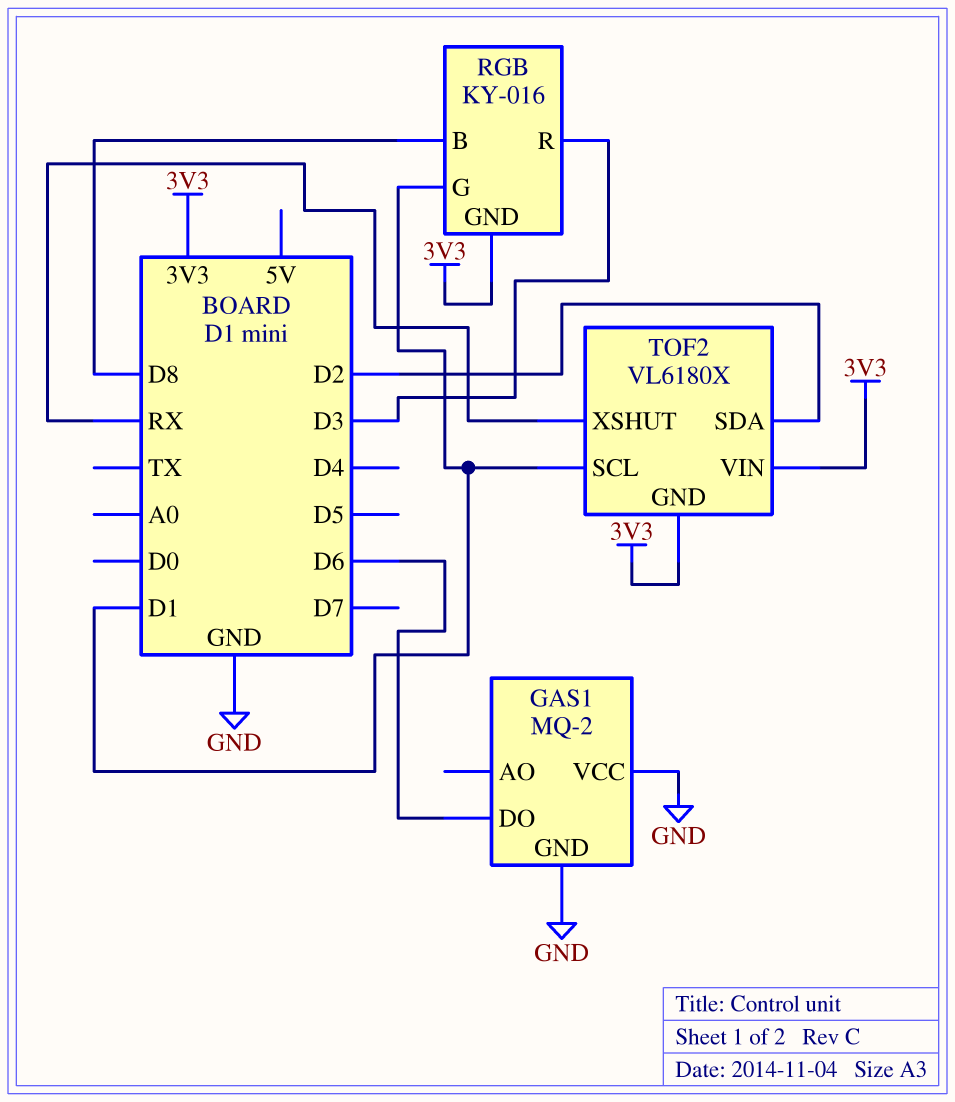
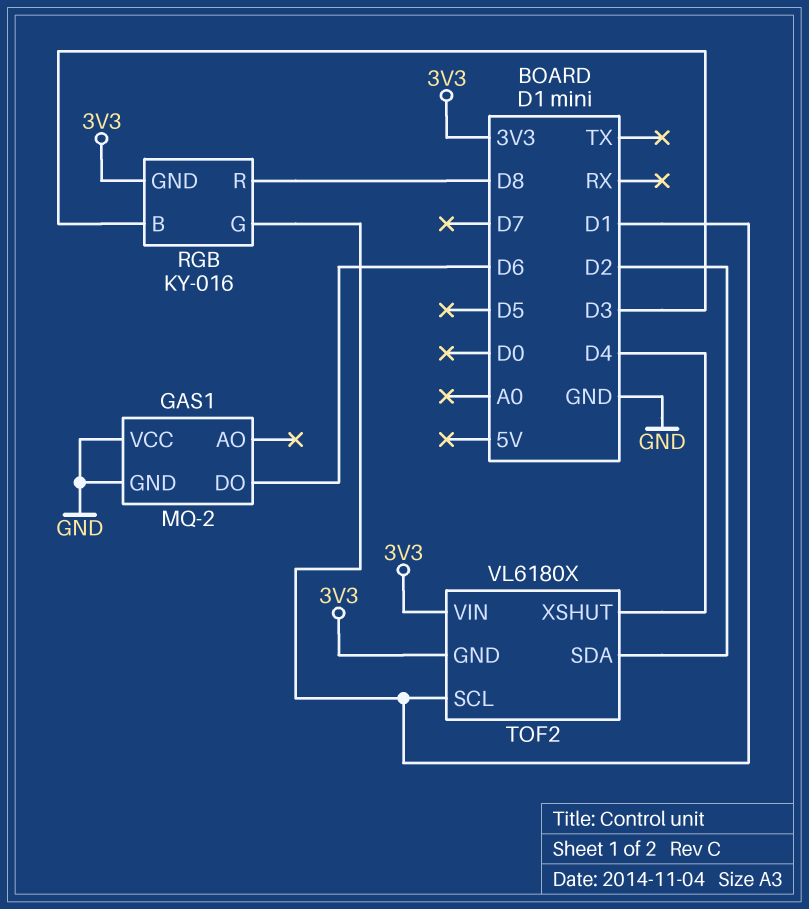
RGB pin B: D8 -> D3
RGB pin R: D3 -> D8
TOF2 pin XSHUT: RX -> D4

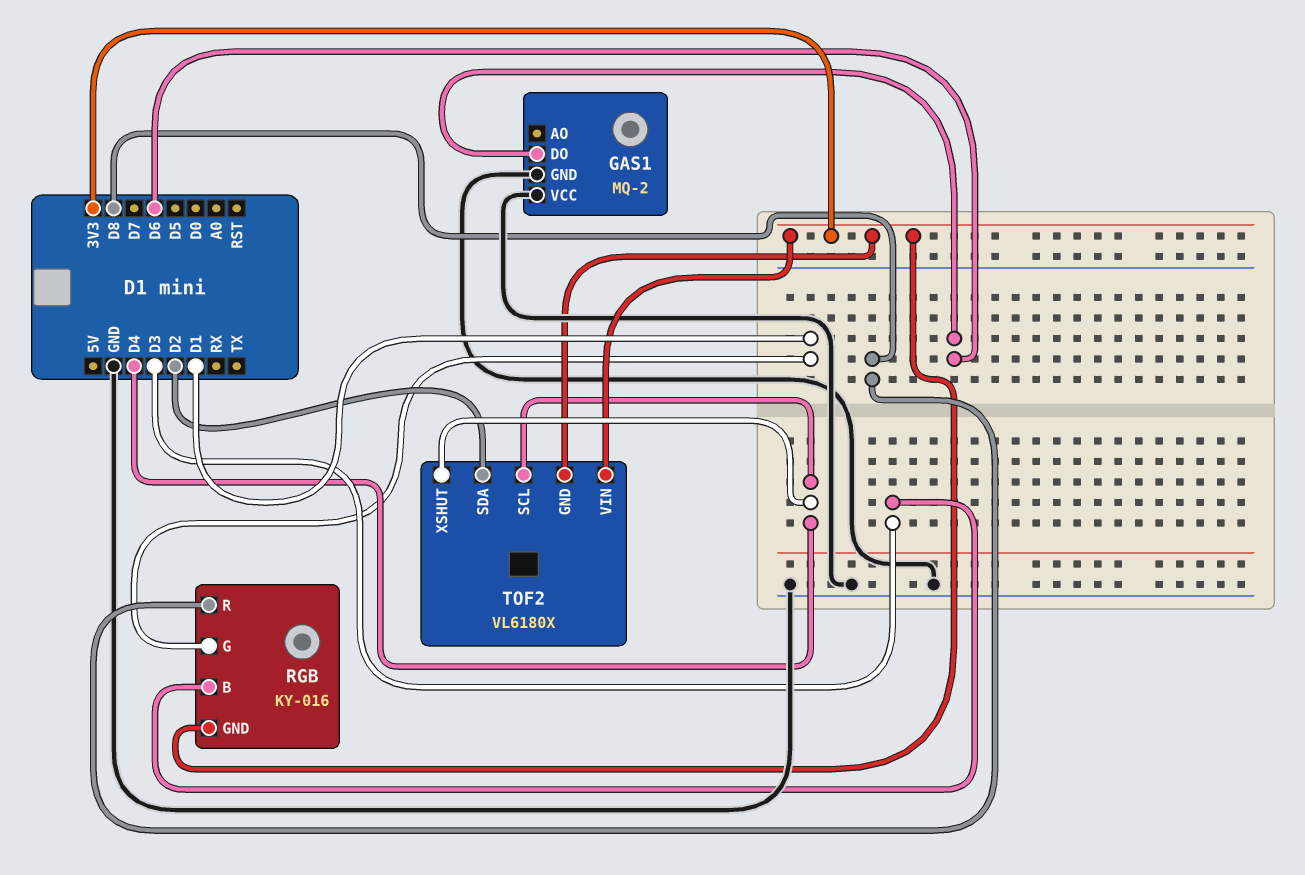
TOF2 pin SCL: D1 -> D4

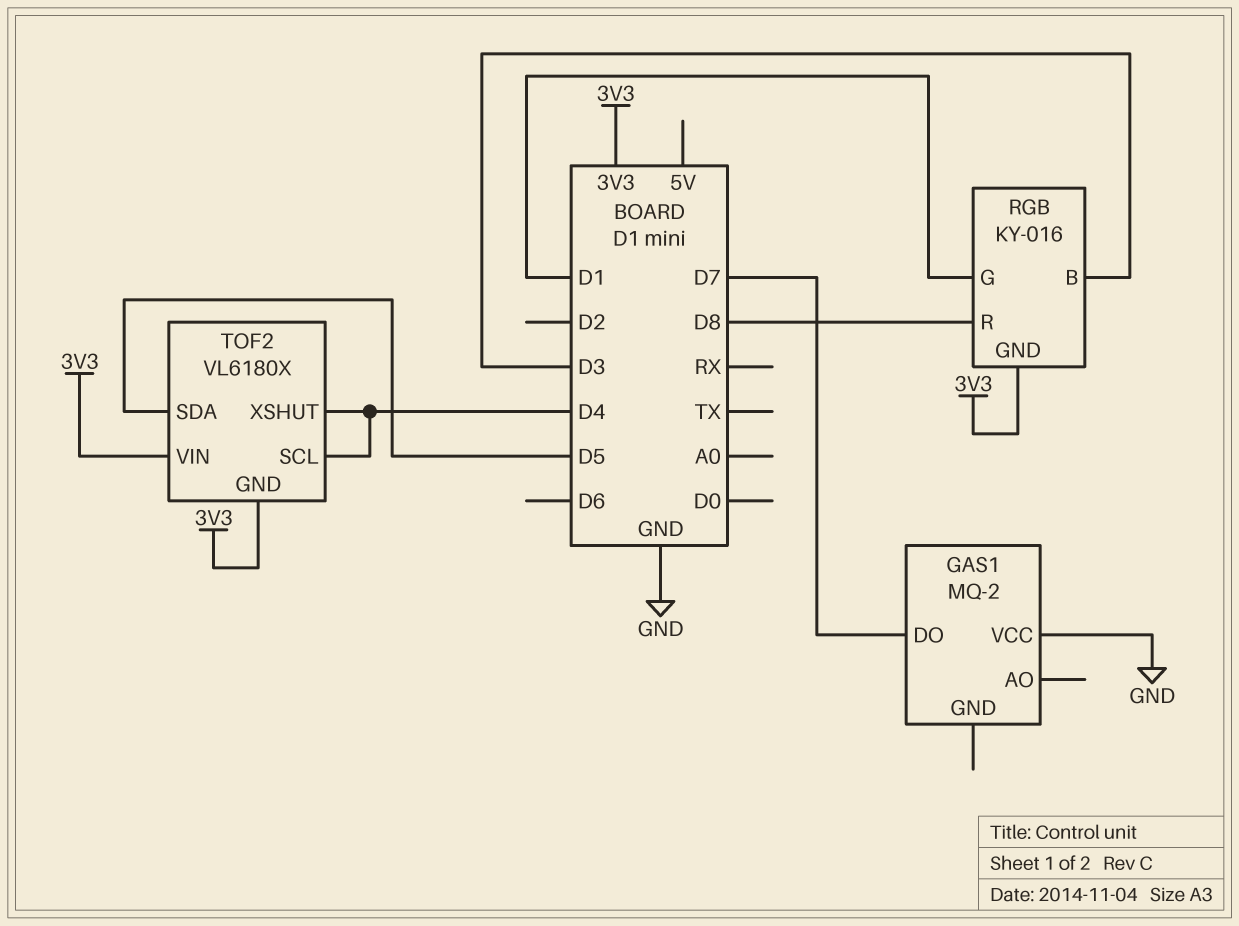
GAS1 pin DO: D6 -> D7
GAS1 pin GND: GND -> none
TOF2 pin SDA: D2 -> D5

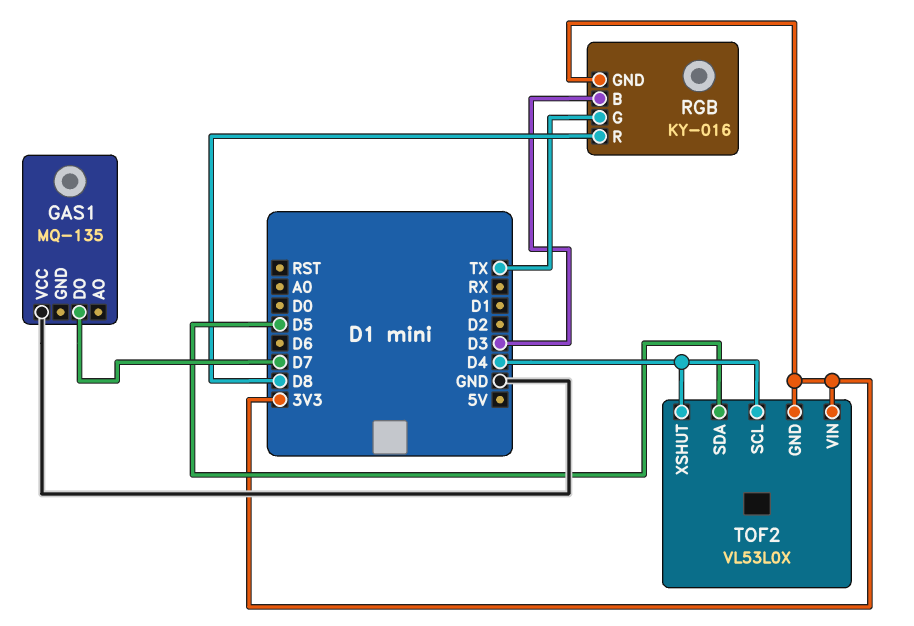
GAS1: MQ-2 -> MQ-135
RGB pin G: D1 -> TX
TOF2: VL6180X -> VL53L0X

